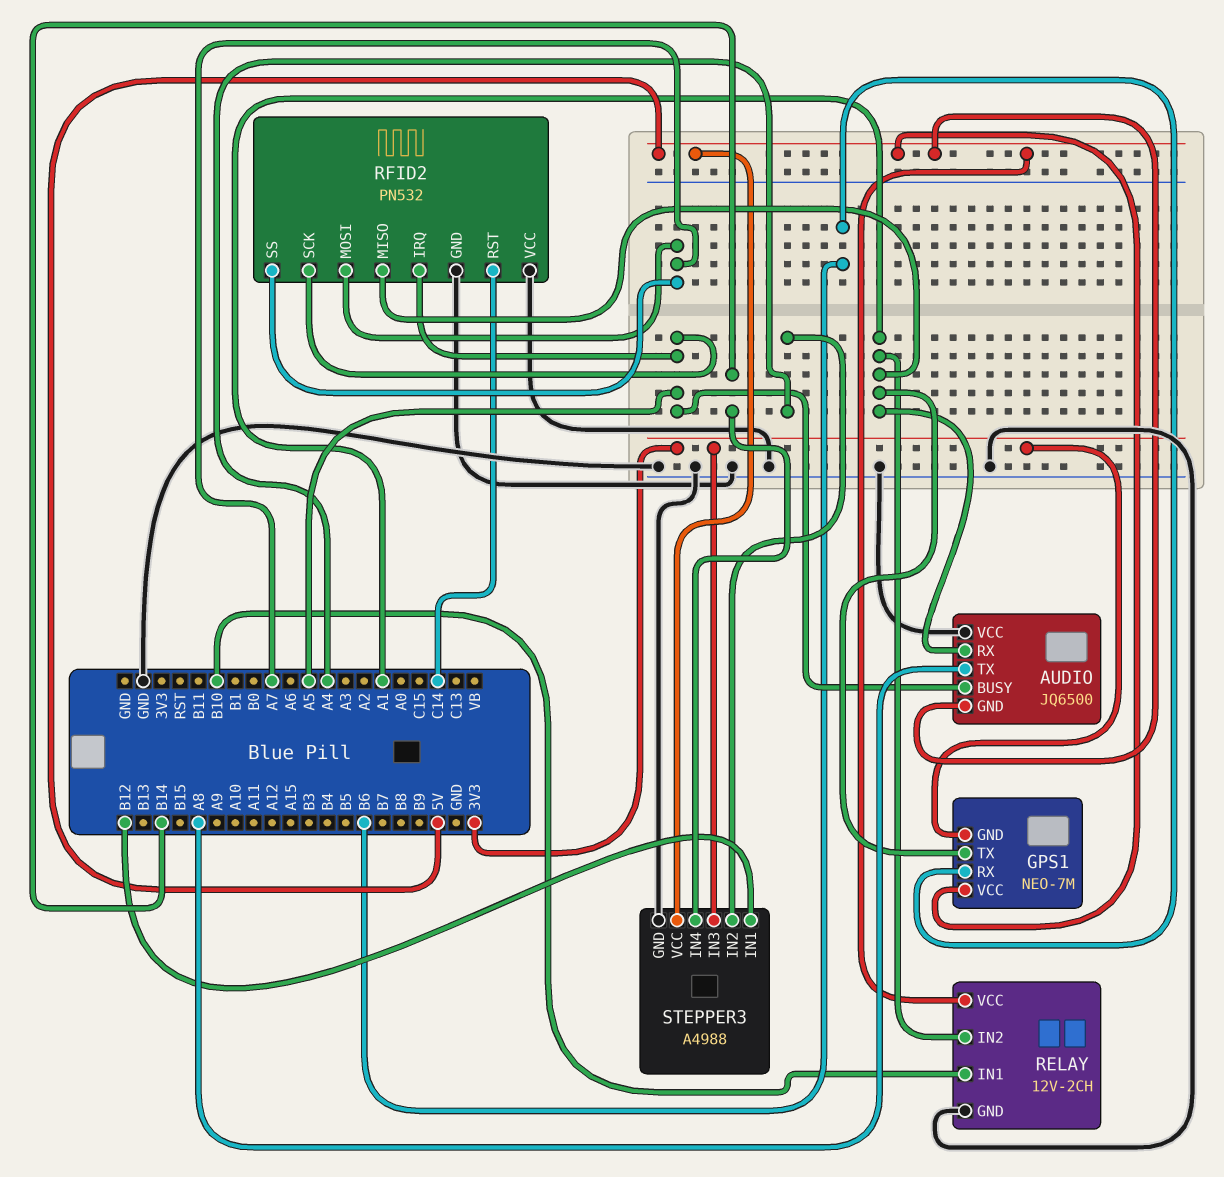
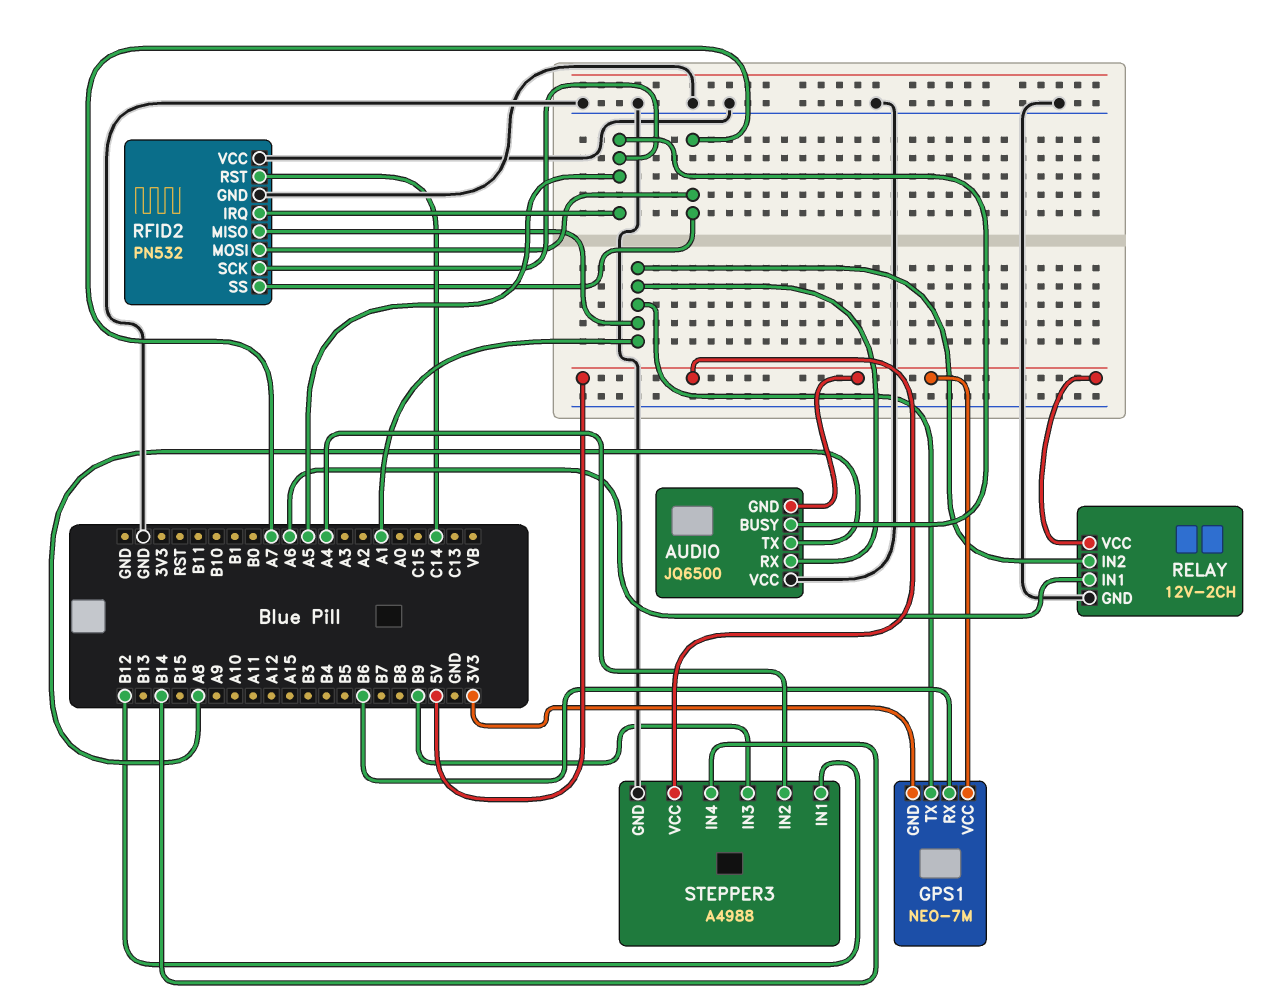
RELAY pin IN1: B10 -> A6
STEPPER3 pin IN3: 3V3 -> B9

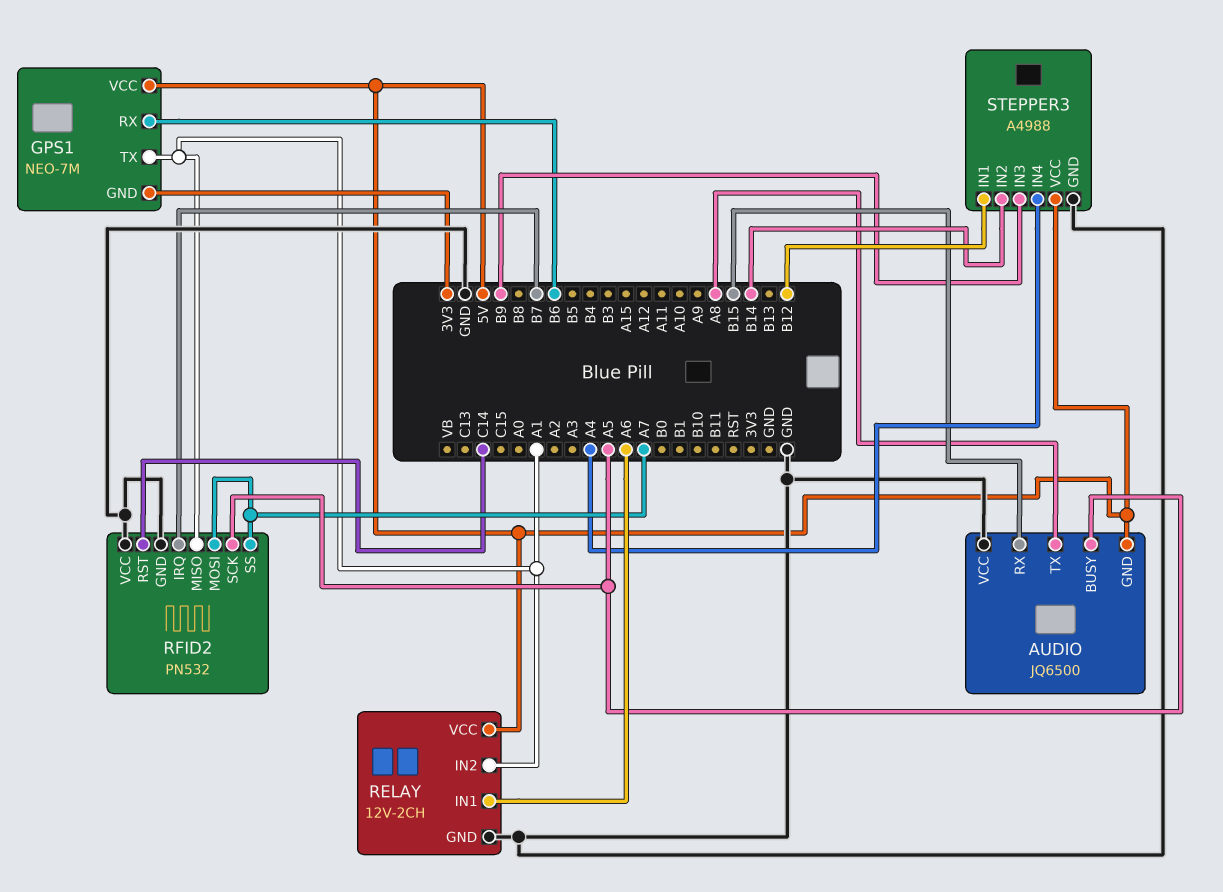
AUDIO pin RX: A1 -> B15
RFID2 pin IRQ: A5 -> B7
STEPPER3 pin IN2: A4 -> B14
STEPPER3 pin IN4: B14 -> A4

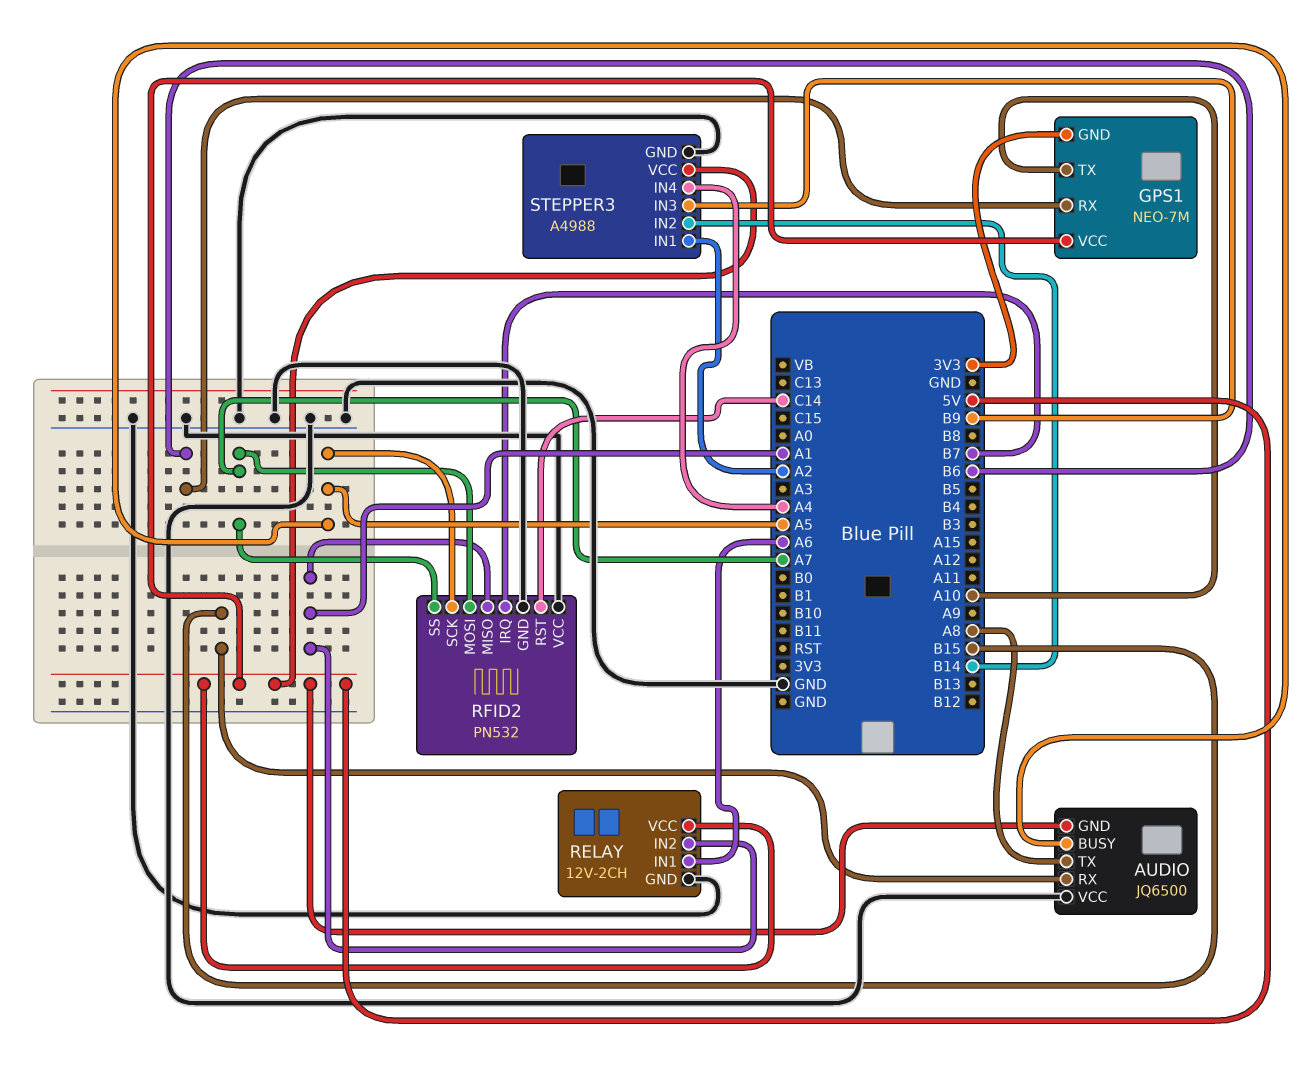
GPS1 pin TX: A1 -> A10
STEPPER3 pin IN1: B12 -> A2

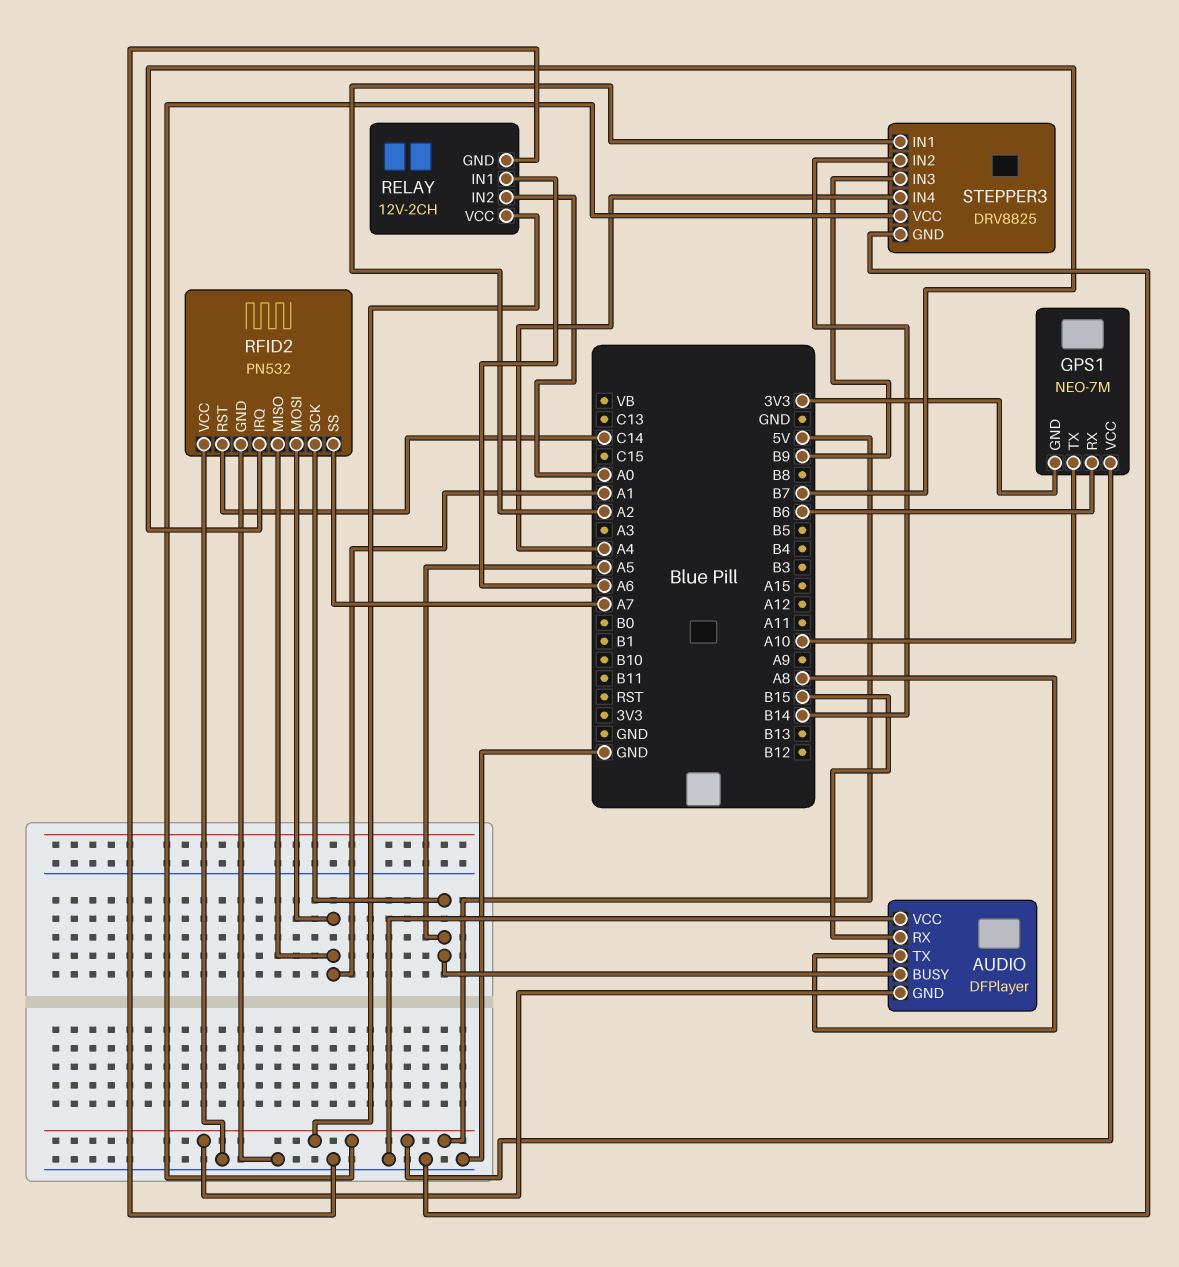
AUDIO: JQ6500 -> DFPlayer
RELAY pin IN2: A1 -> A0
RFID2 pin MOSI: A7 -> A1
STEPPER3: A4988 -> DRV8825

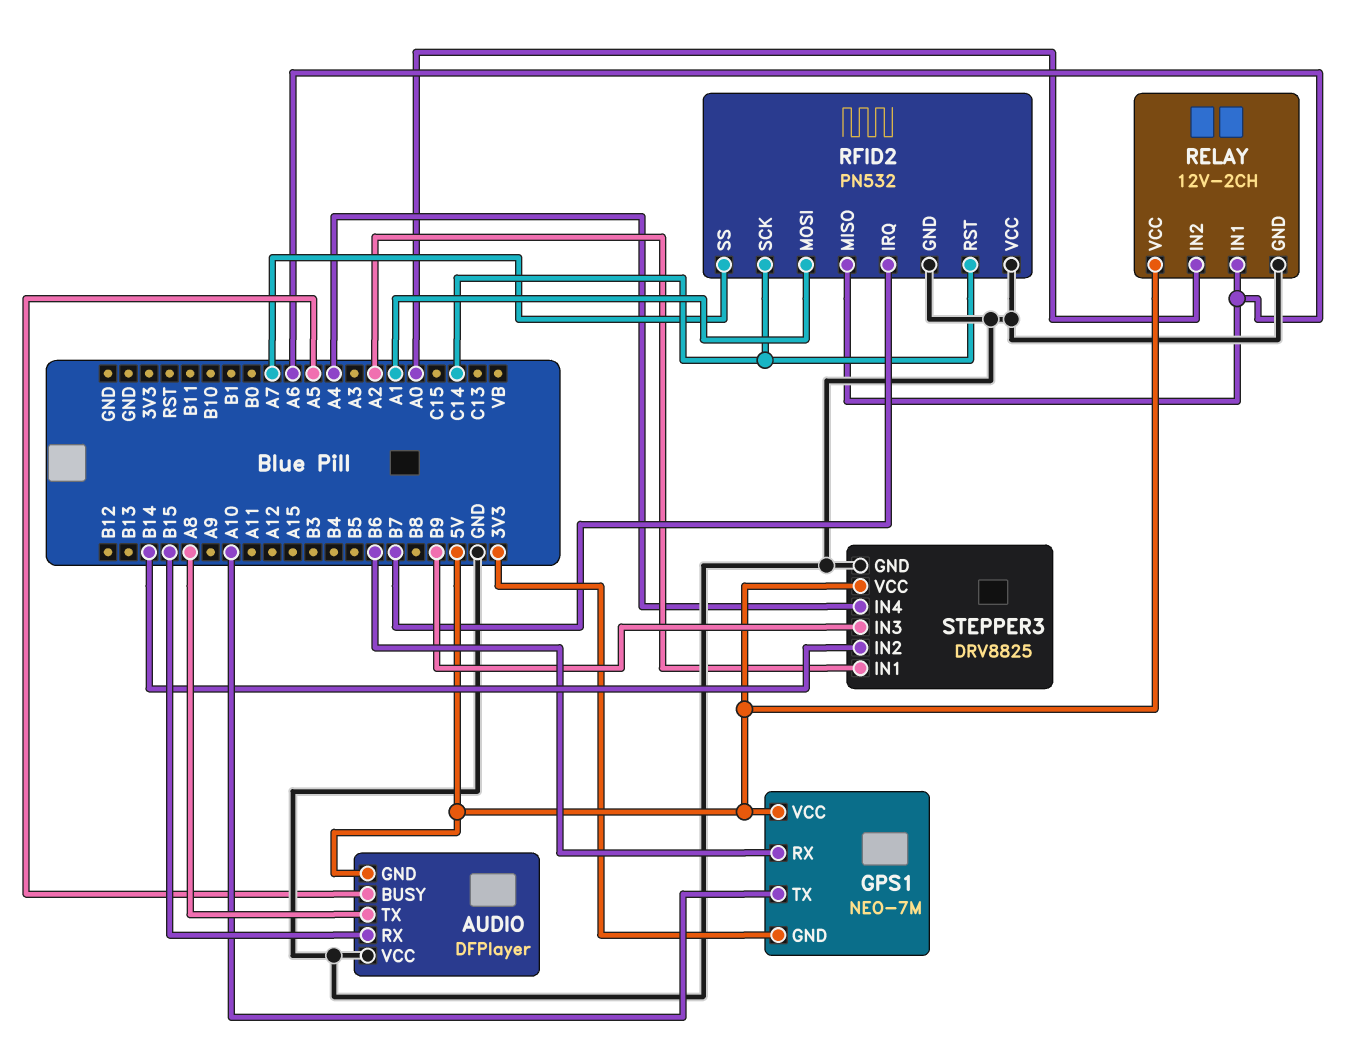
RFID2 pin MISO: A1 -> A6
RFID2 pin SCK: A5 -> C14

